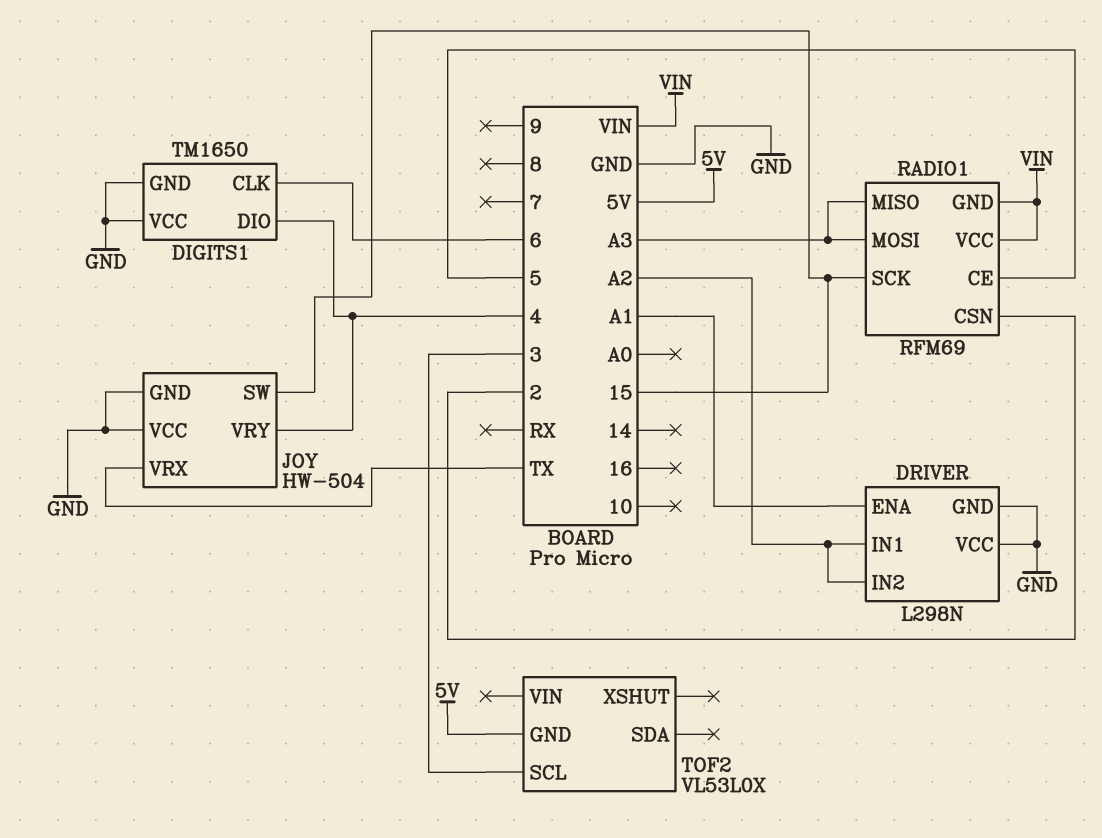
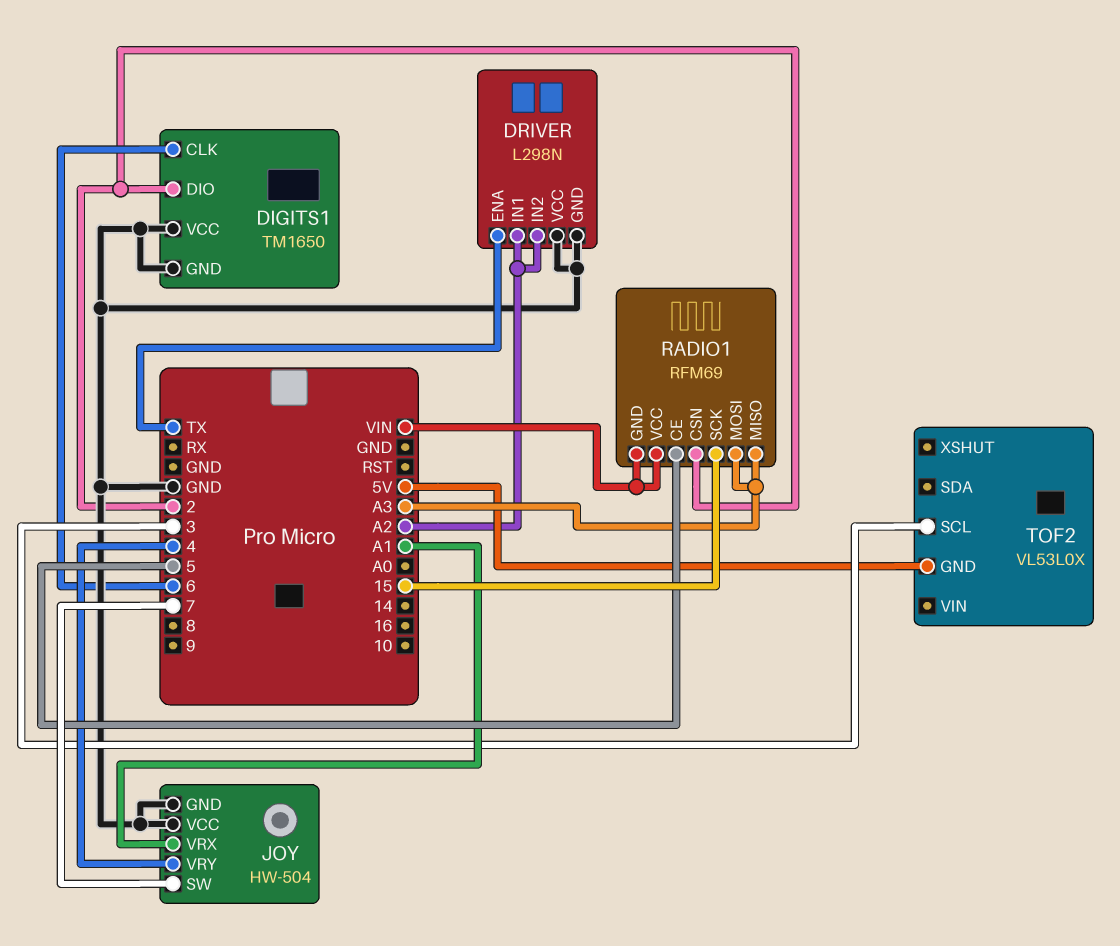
DIGITS1 pin DIO: 4 -> 2
DRIVER pin ENA: A1 -> TX
JOY pin SW: 15 -> 7
JOY pin VRX: TX -> A1

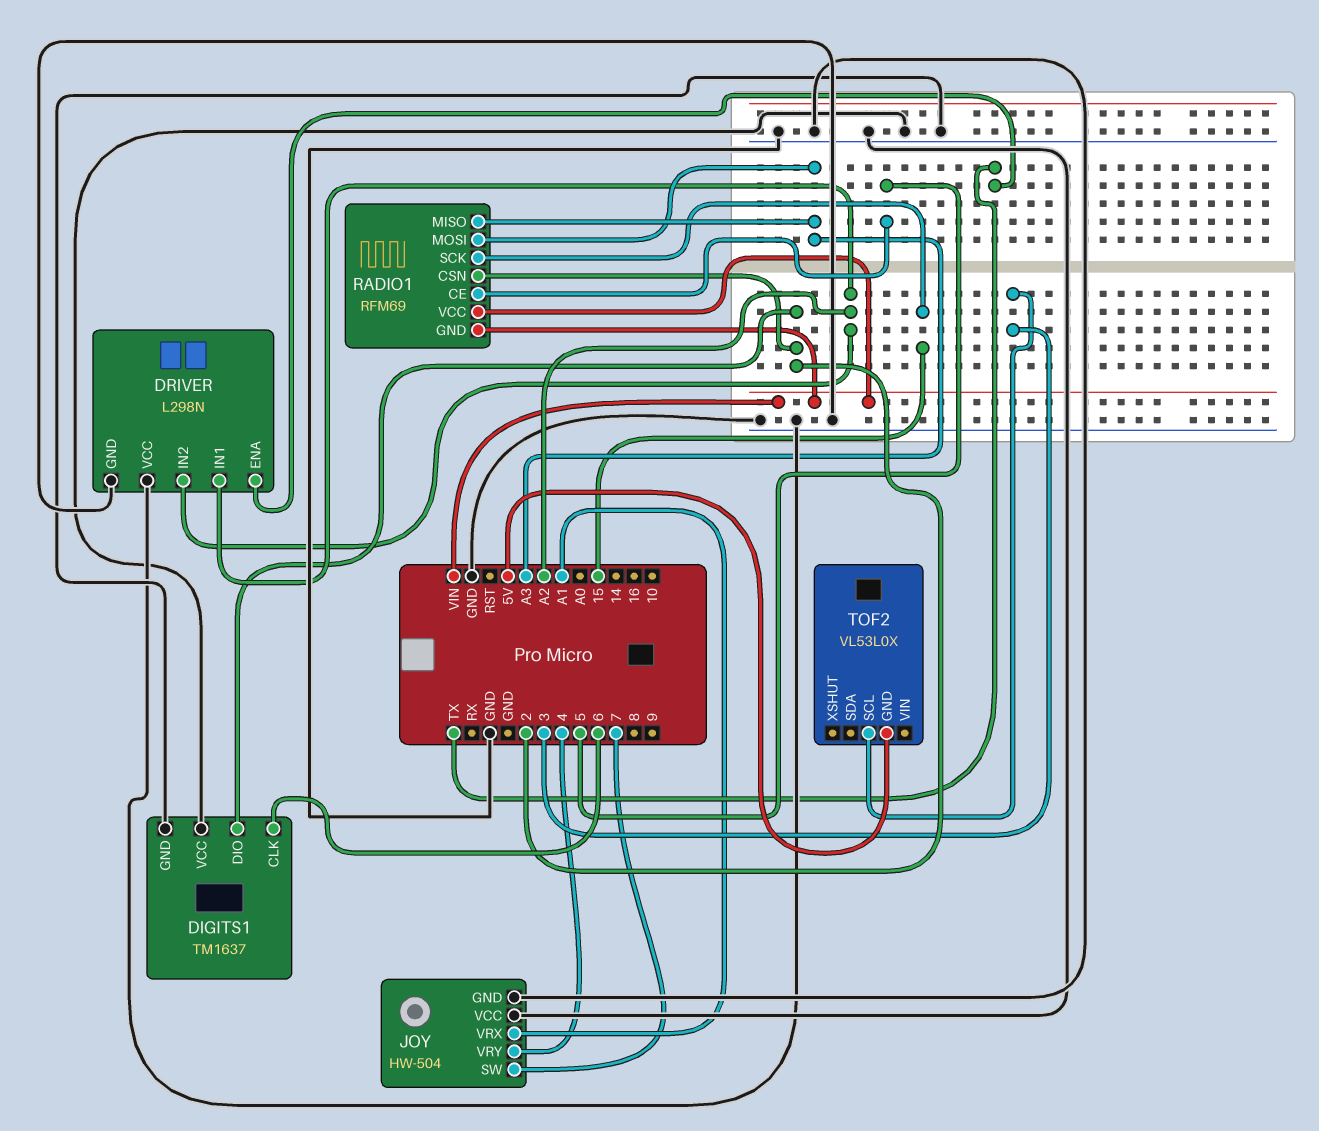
DIGITS1: TM1650 -> TM1637

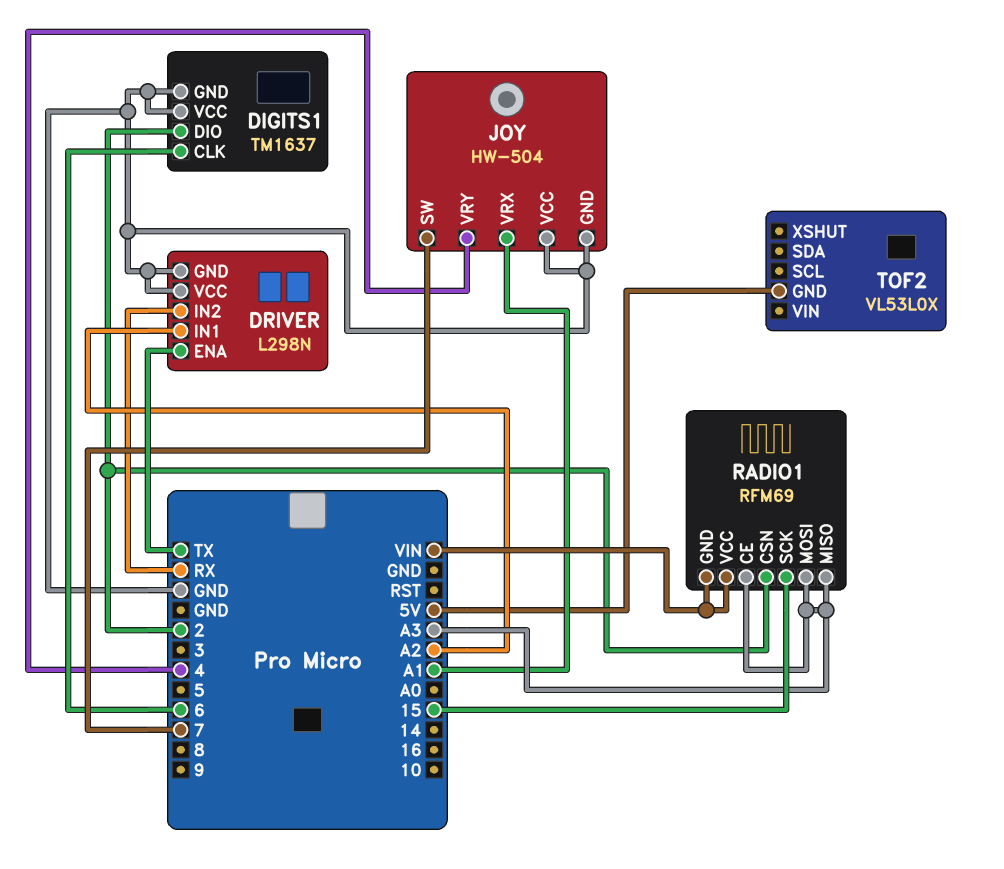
DRIVER pin IN2: A2 -> RX
RADIO1 pin CE: 5 -> A3
TOF2 pin SCL: 3 -> none

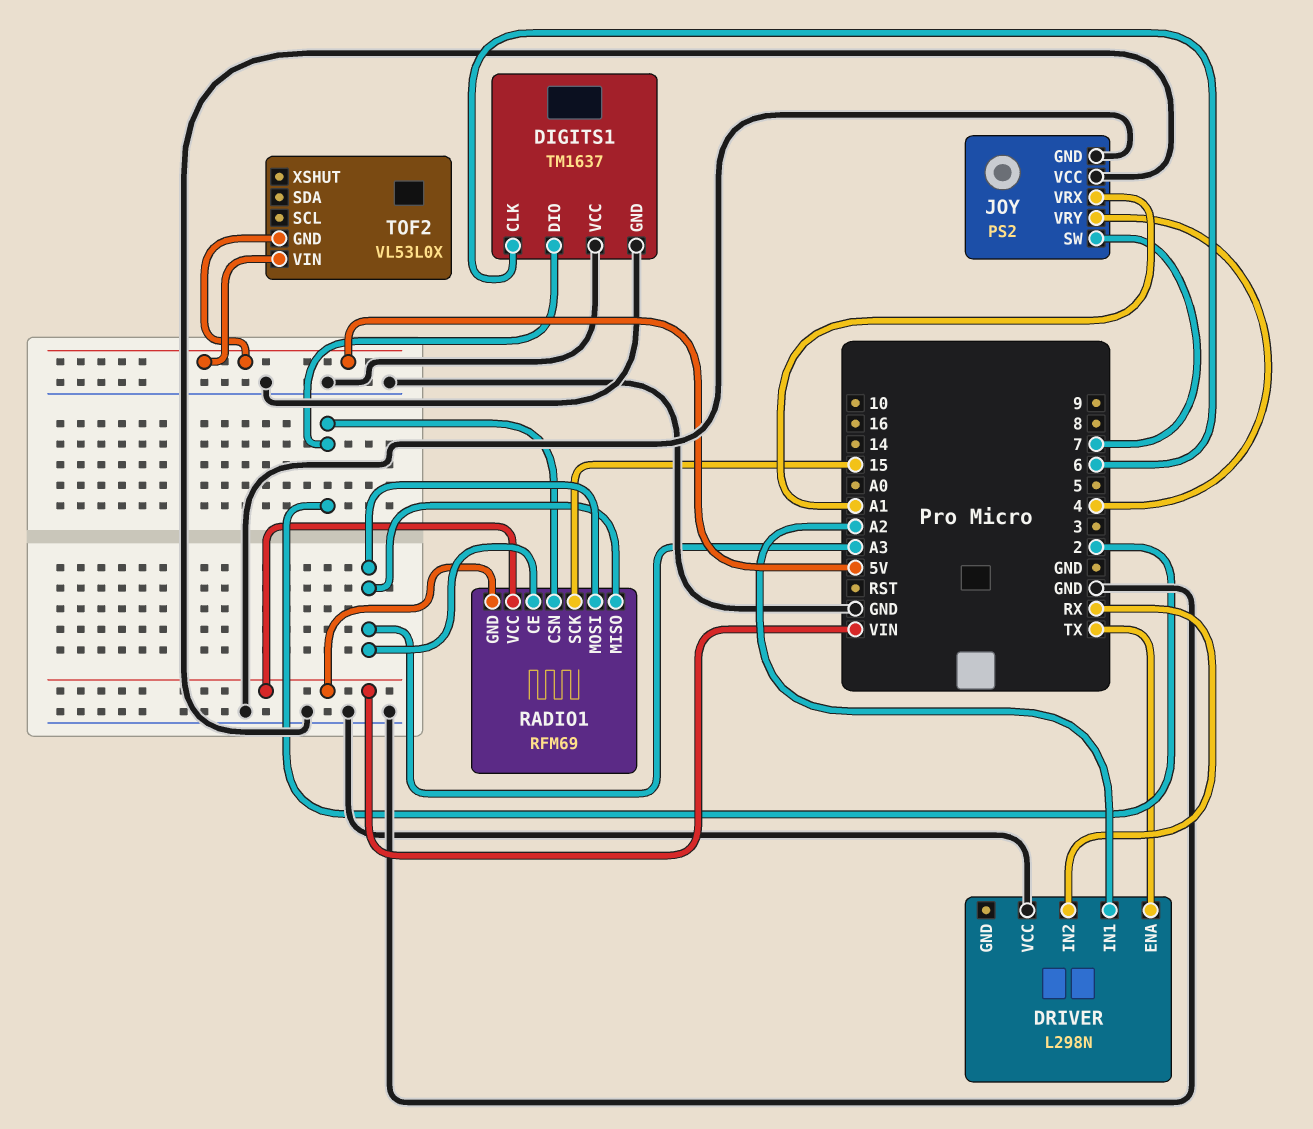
DRIVER pin GND: GND -> none
JOY: HW-504 -> PS2
TOF2 pin VIN: none -> 5V

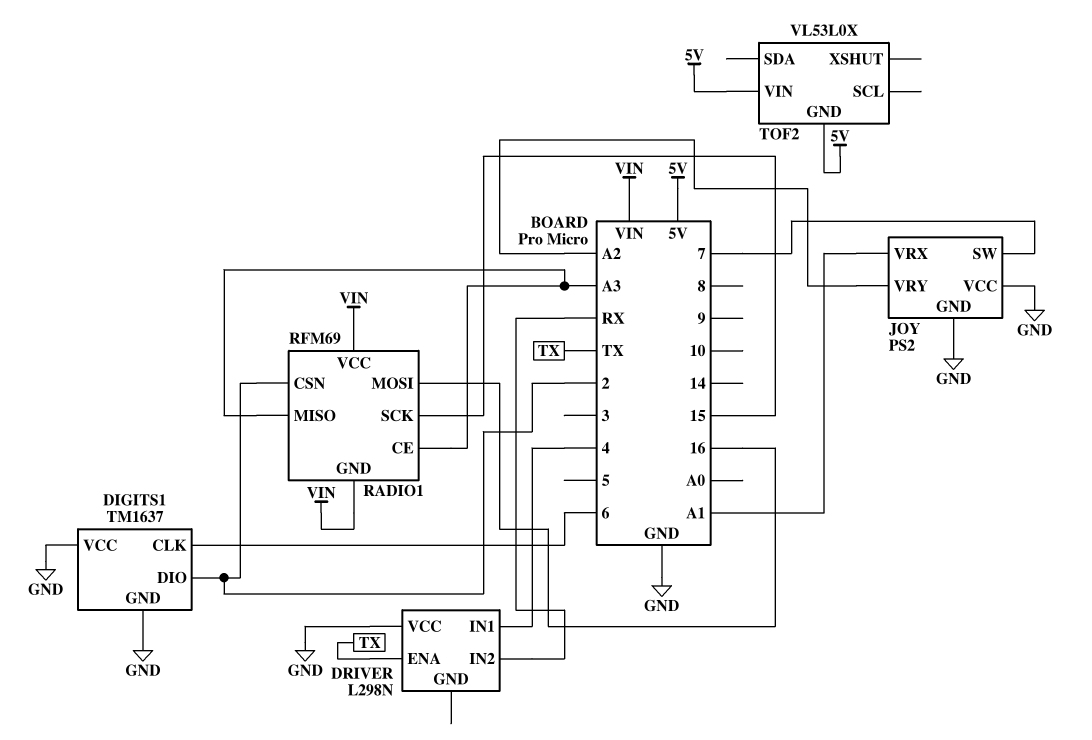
DRIVER pin IN1: A2 -> 4
JOY pin VRY: 4 -> A2
RADIO1 pin MOSI: A3 -> 16

